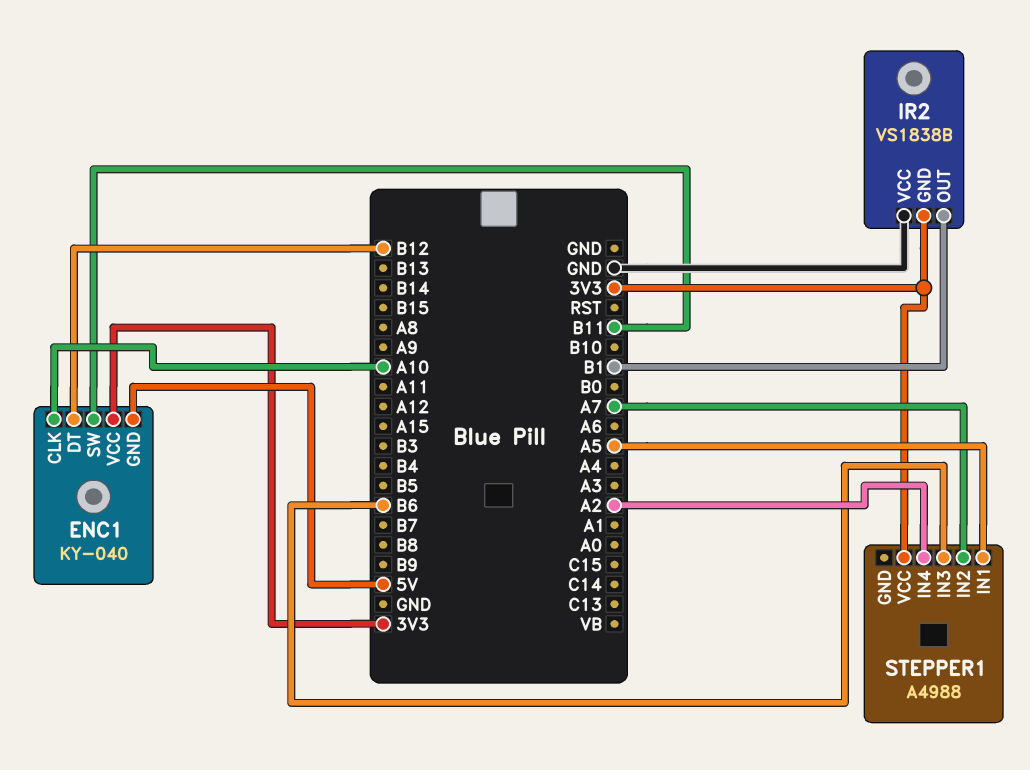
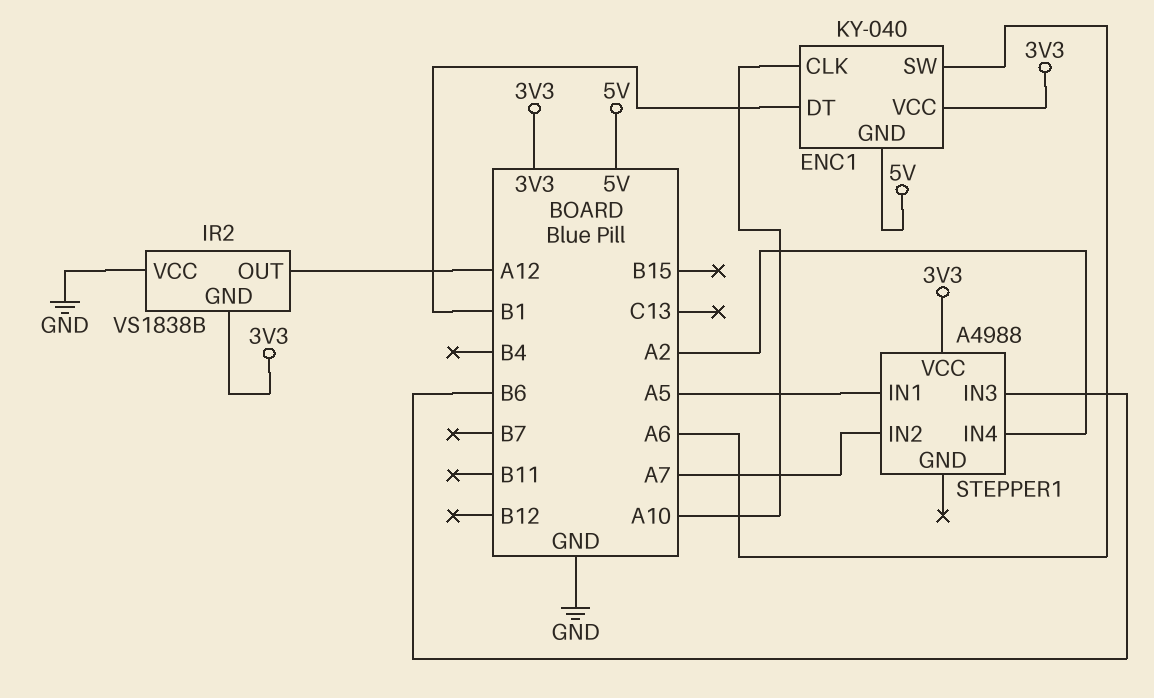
ENC1 pin DT: B12 -> B1
ENC1 pin SW: B11 -> A6
IR2 pin OUT: B1 -> A12

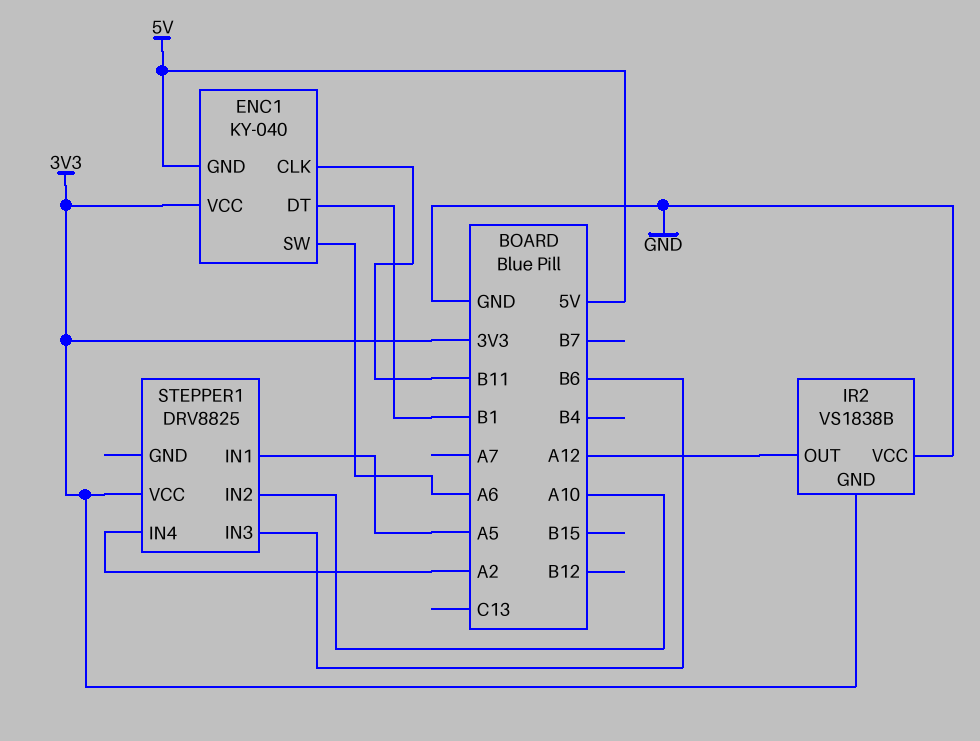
ENC1 pin CLK: A10 -> B11
STEPPER1: A4988 -> DRV8825
STEPPER1 pin IN2: A7 -> A10

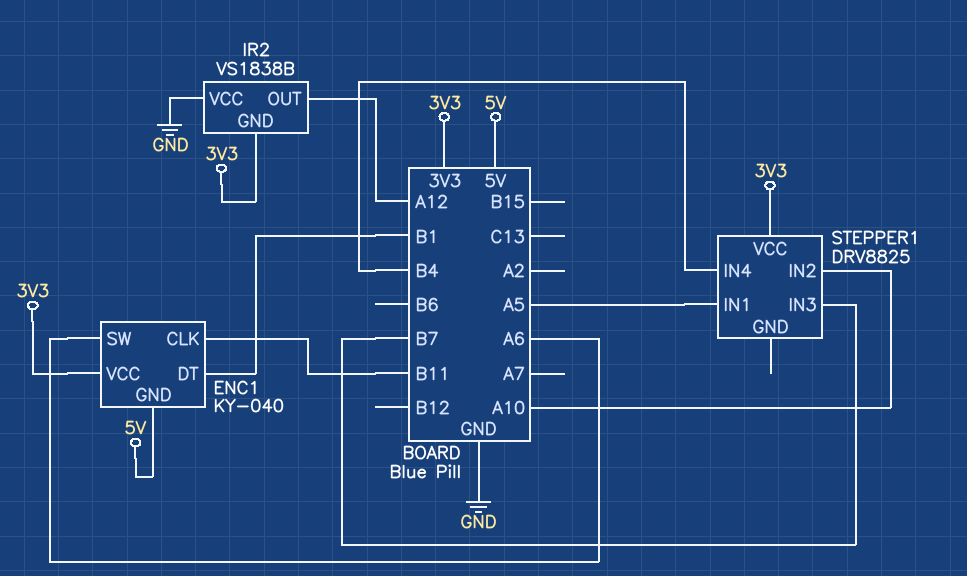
STEPPER1 pin IN3: B6 -> B7
STEPPER1 pin IN4: A2 -> B4

